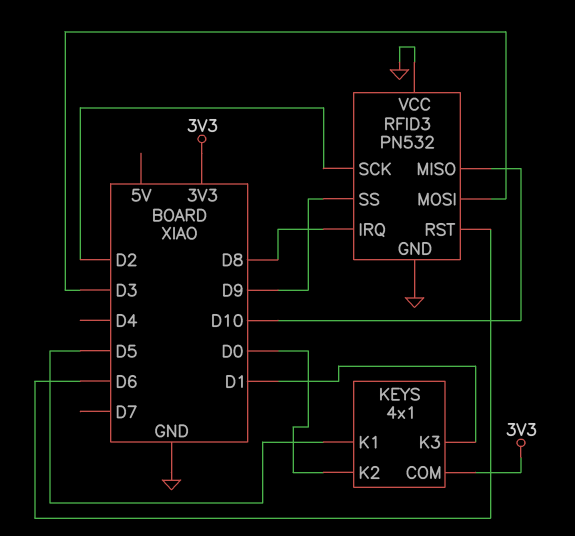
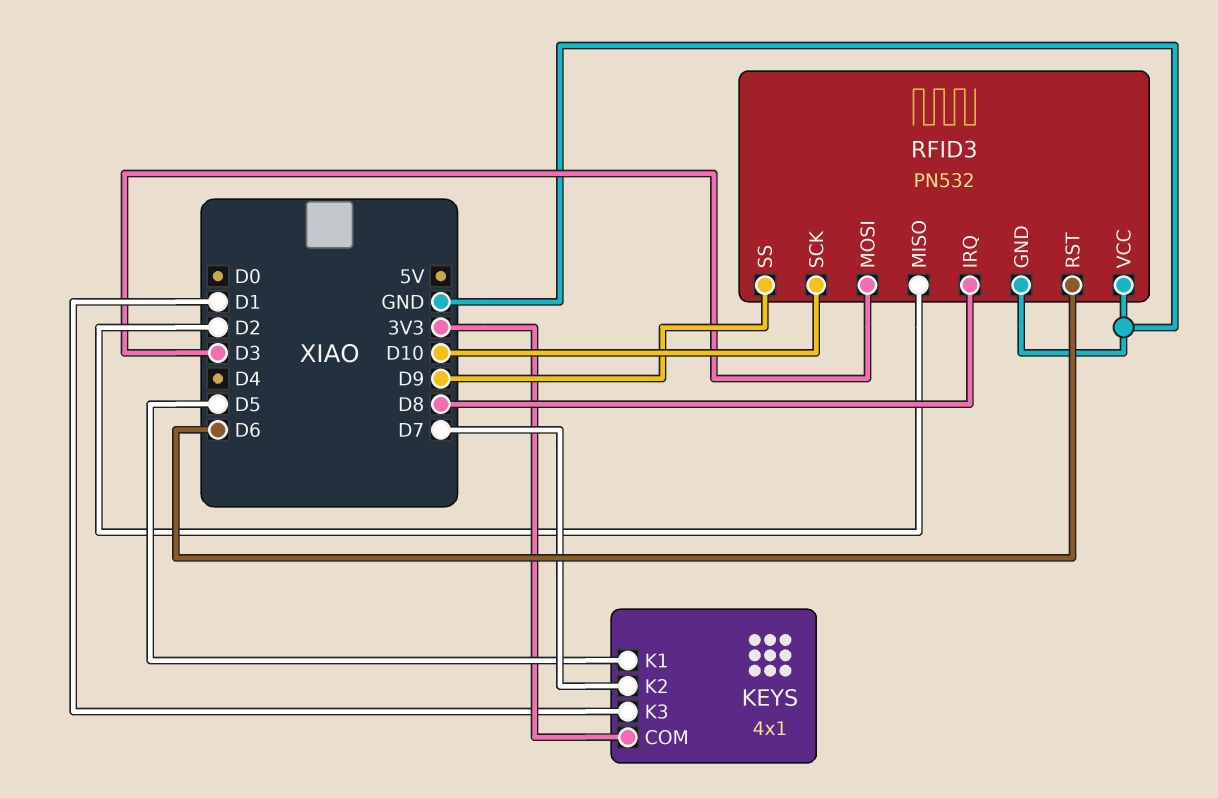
KEYS pin K2: D0 -> D7
RFID3 pin MISO: D10 -> D2
RFID3 pin SCK: D2 -> D10

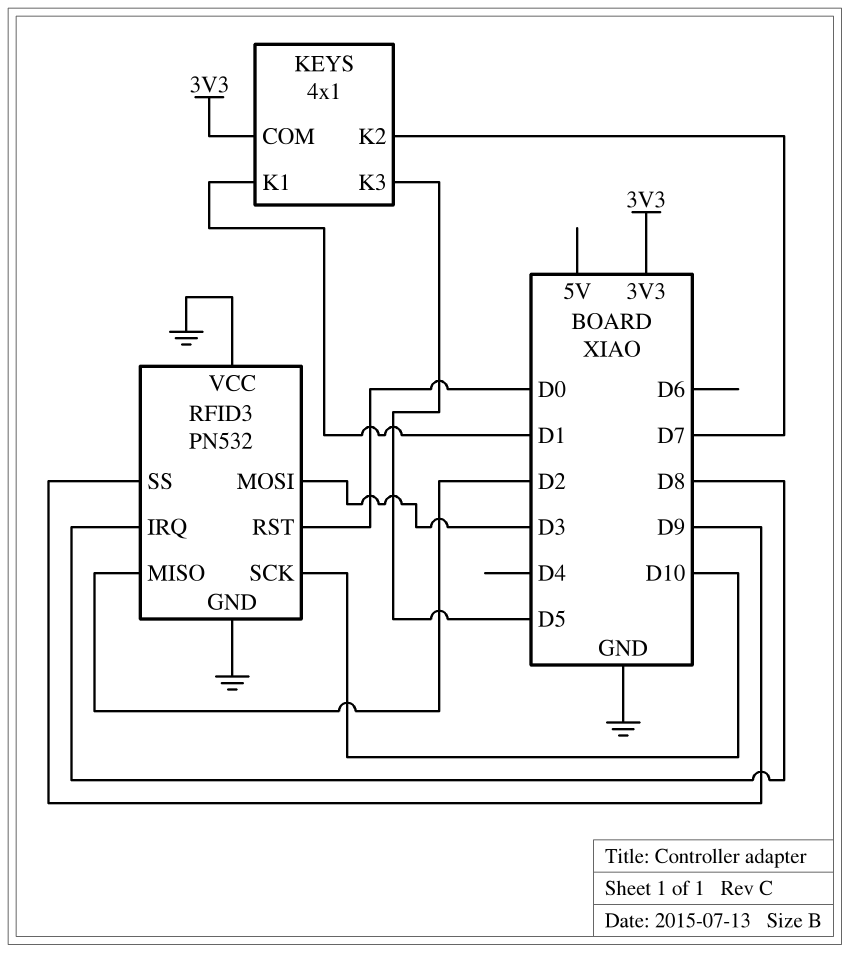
KEYS pin K1: D5 -> D1
KEYS pin K3: D1 -> D5
RFID3 pin RST: D6 -> D0

